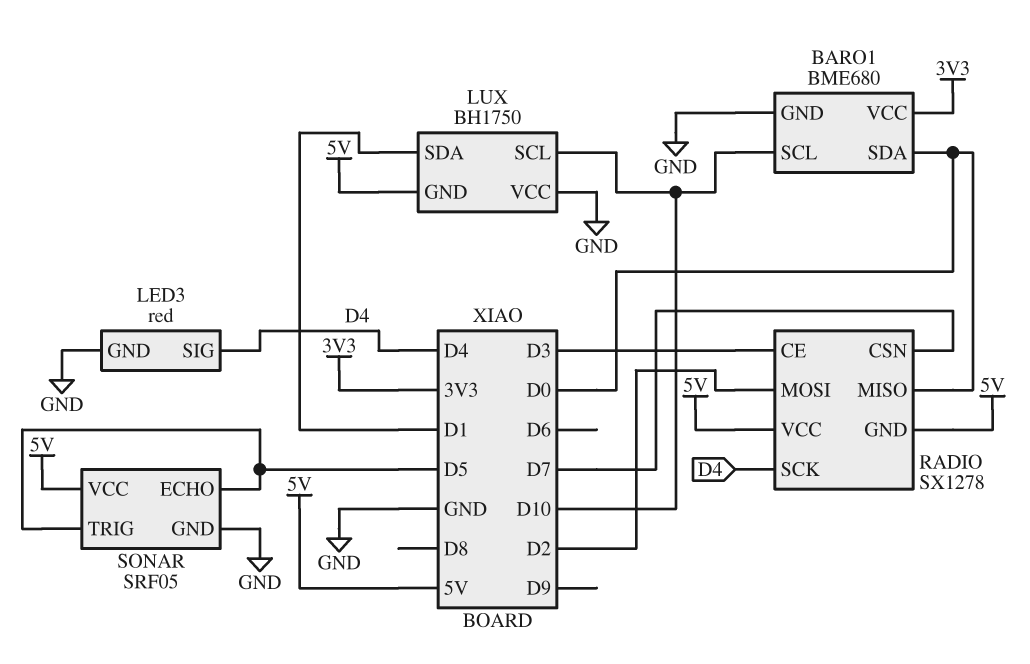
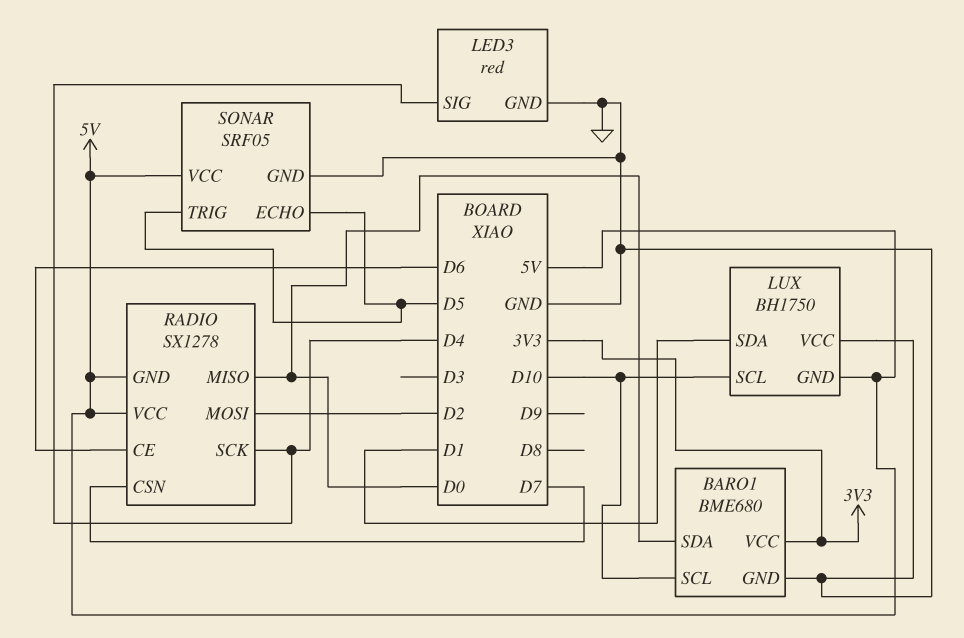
RADIO pin CE: D3 -> D6

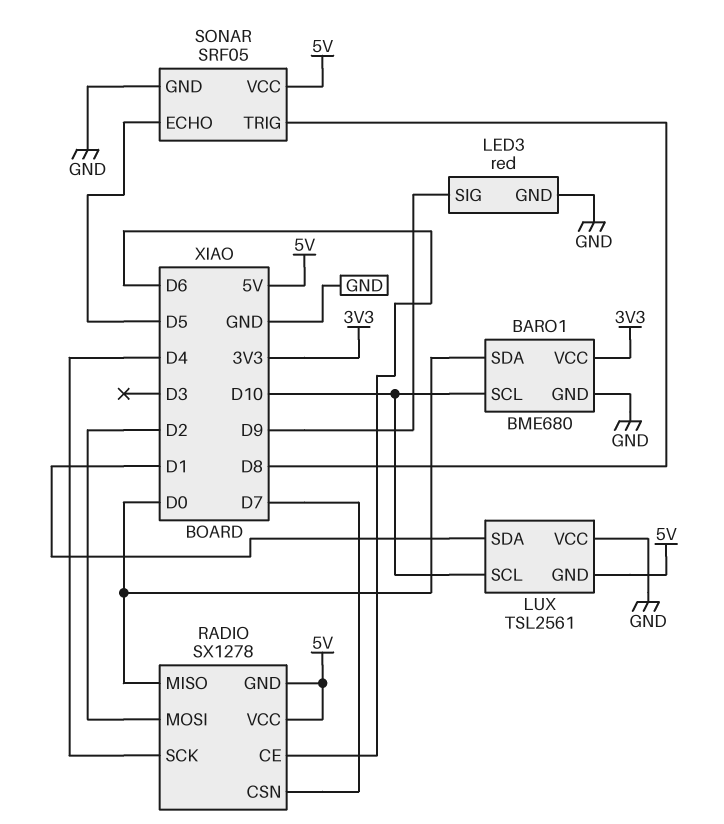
LED3 pin SIG: D4 -> D9
LUX: BH1750 -> TSL2561
SONAR pin TRIG: D5 -> D8

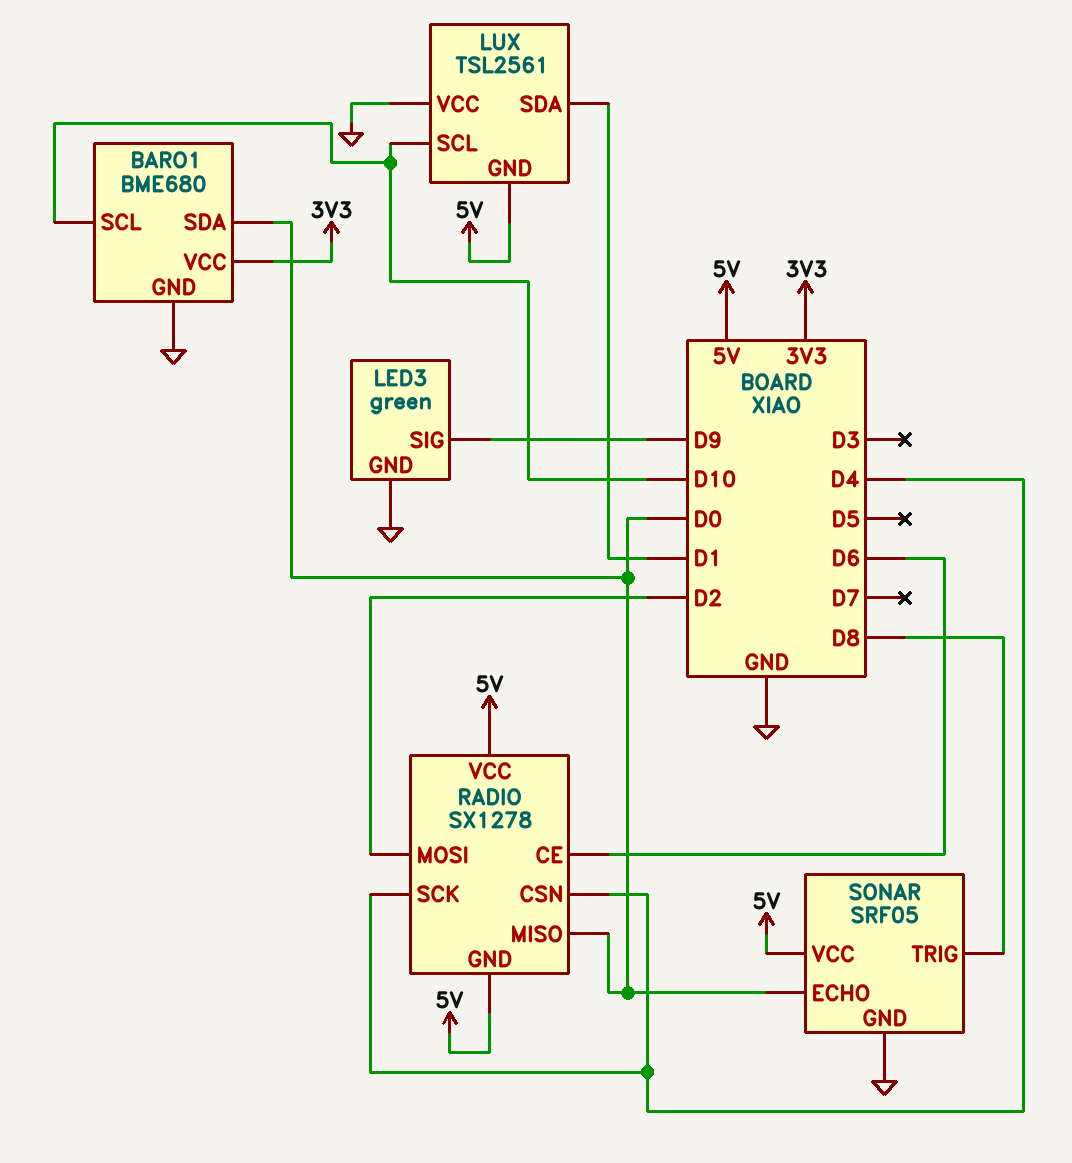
LED3: red -> green
RADIO pin CSN: D7 -> D4
SONAR pin ECHO: D5 -> D0

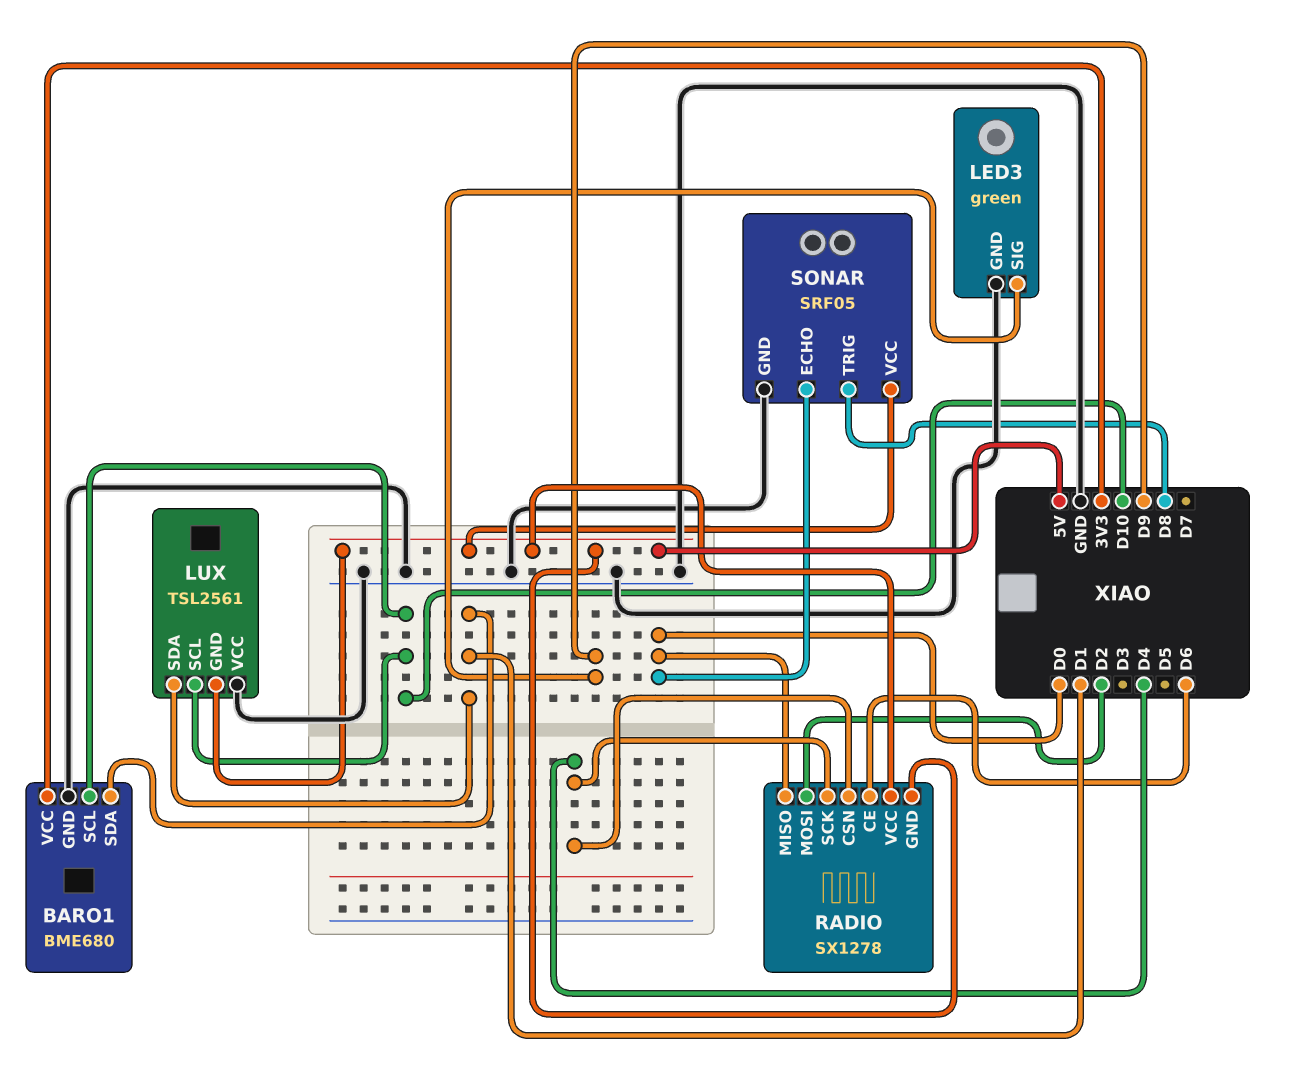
BARO1 pin SDA: D0 -> D1

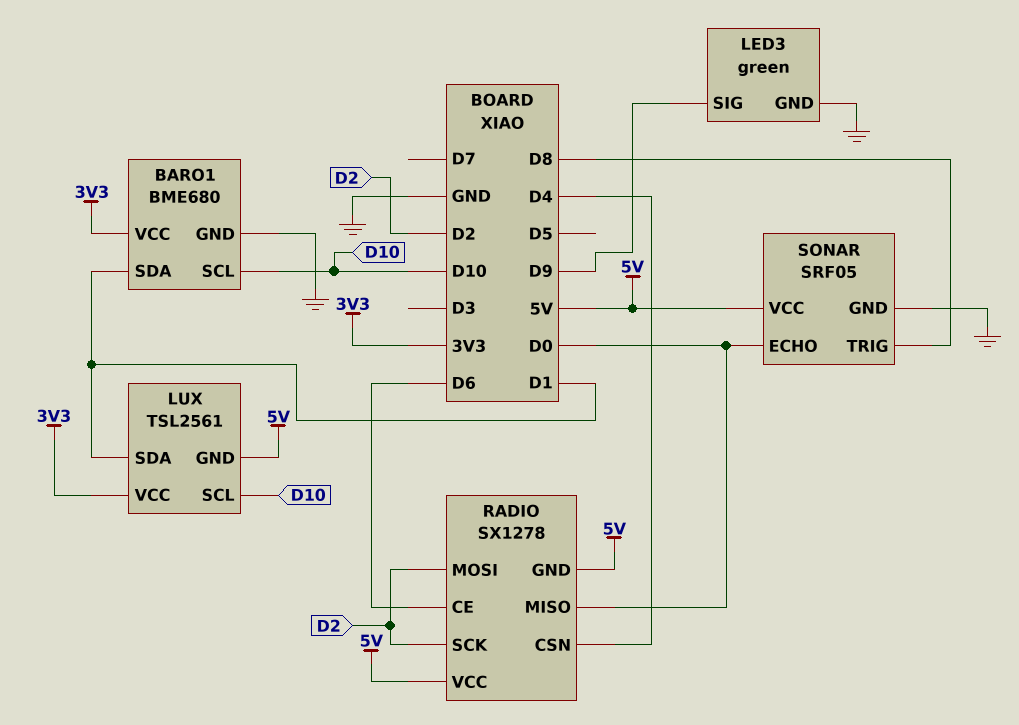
LUX pin VCC: GND -> 3V3
RADIO pin SCK: D4 -> D2

